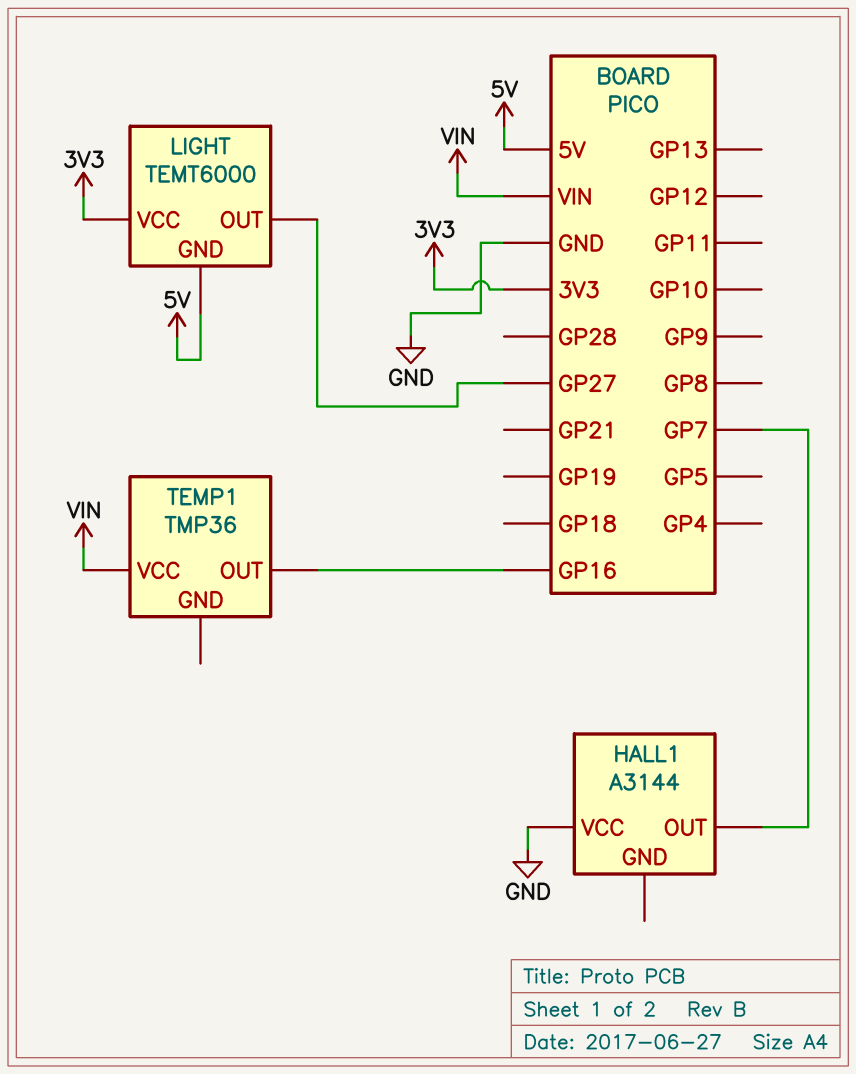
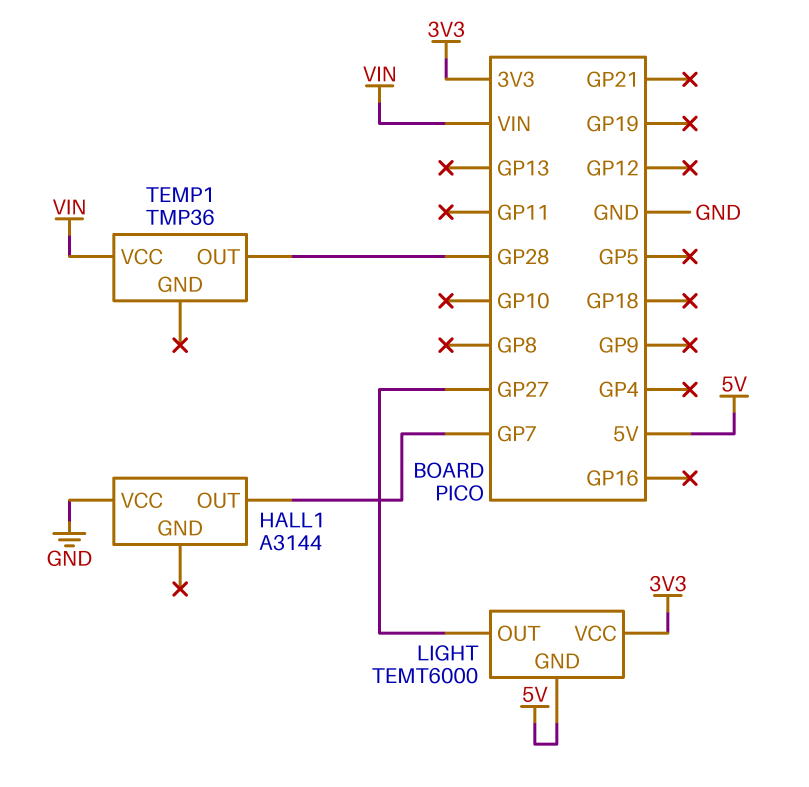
TEMP1 pin OUT: GP16 -> GP28

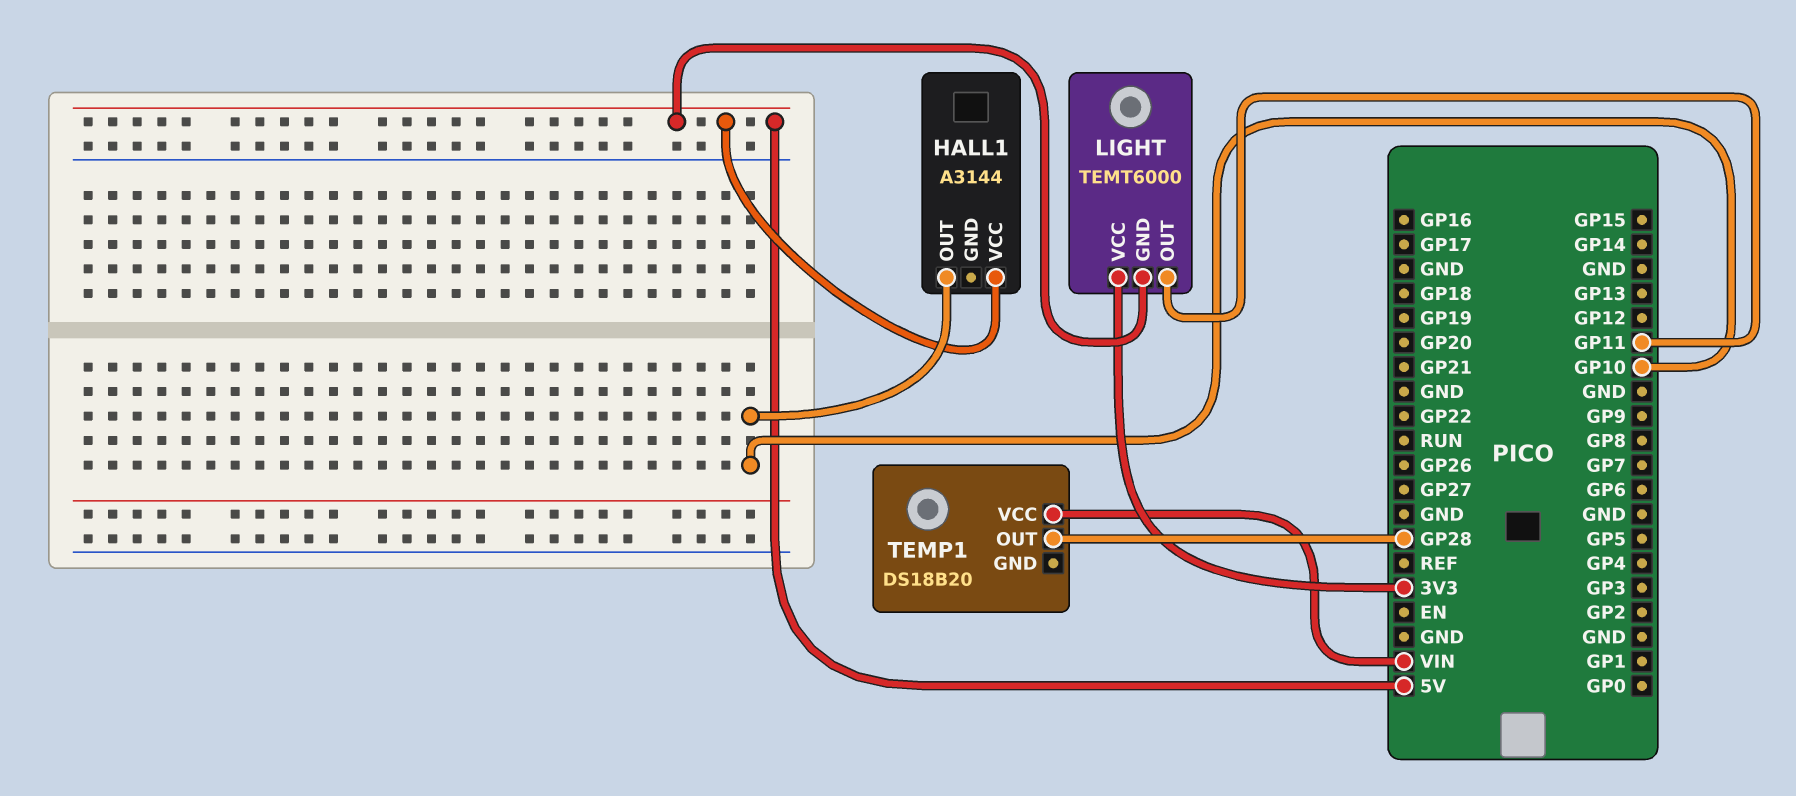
HALL1 pin OUT: GP7 -> GP10
HALL1 pin VCC: GND -> 5V
LIGHT pin OUT: GP27 -> GP11
TEMP1: TMP36 -> DS18B20

